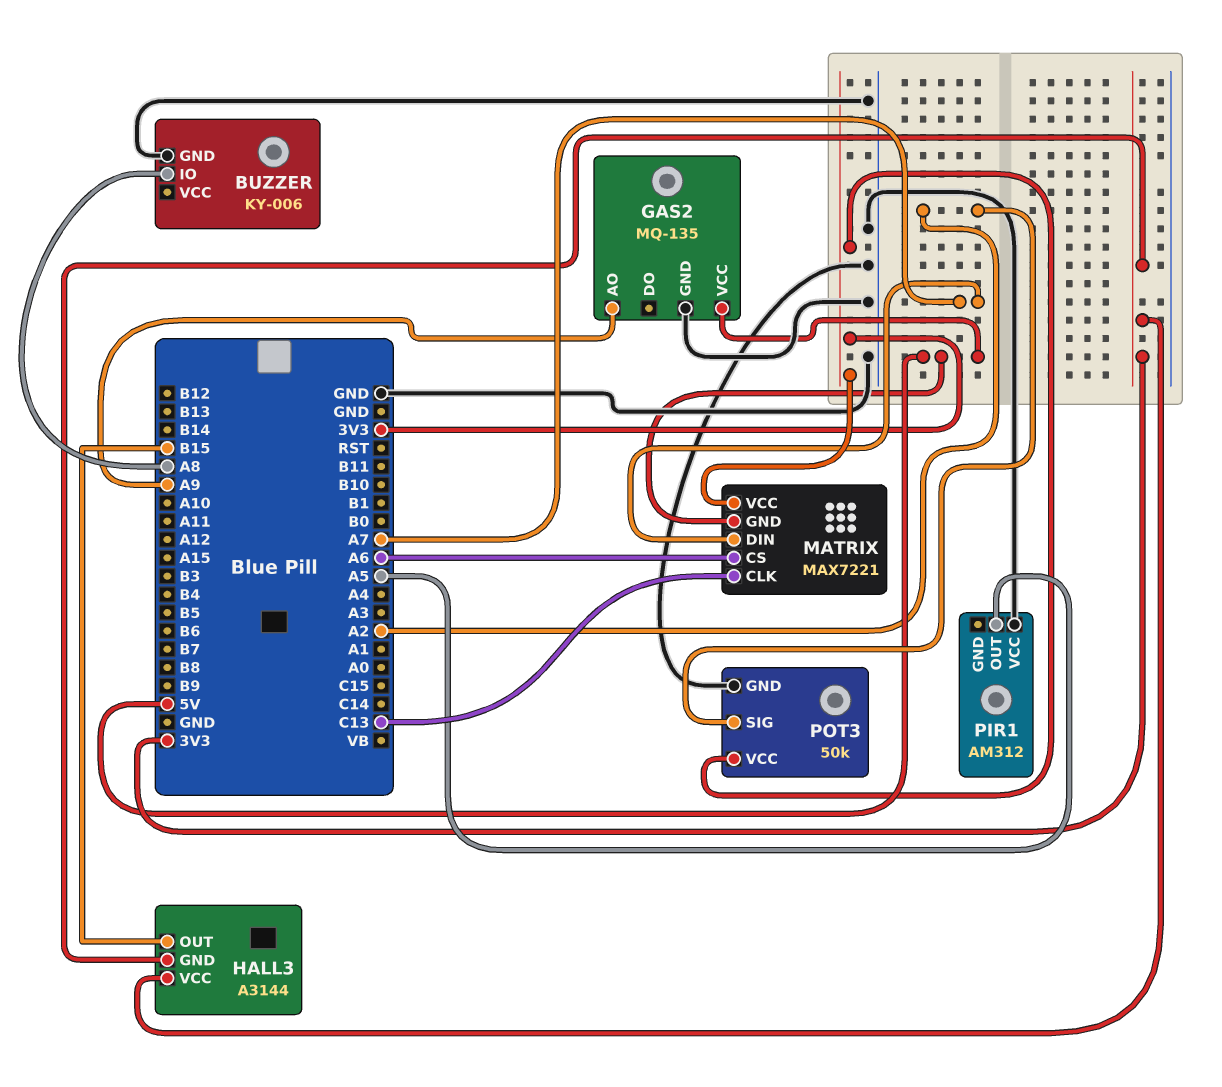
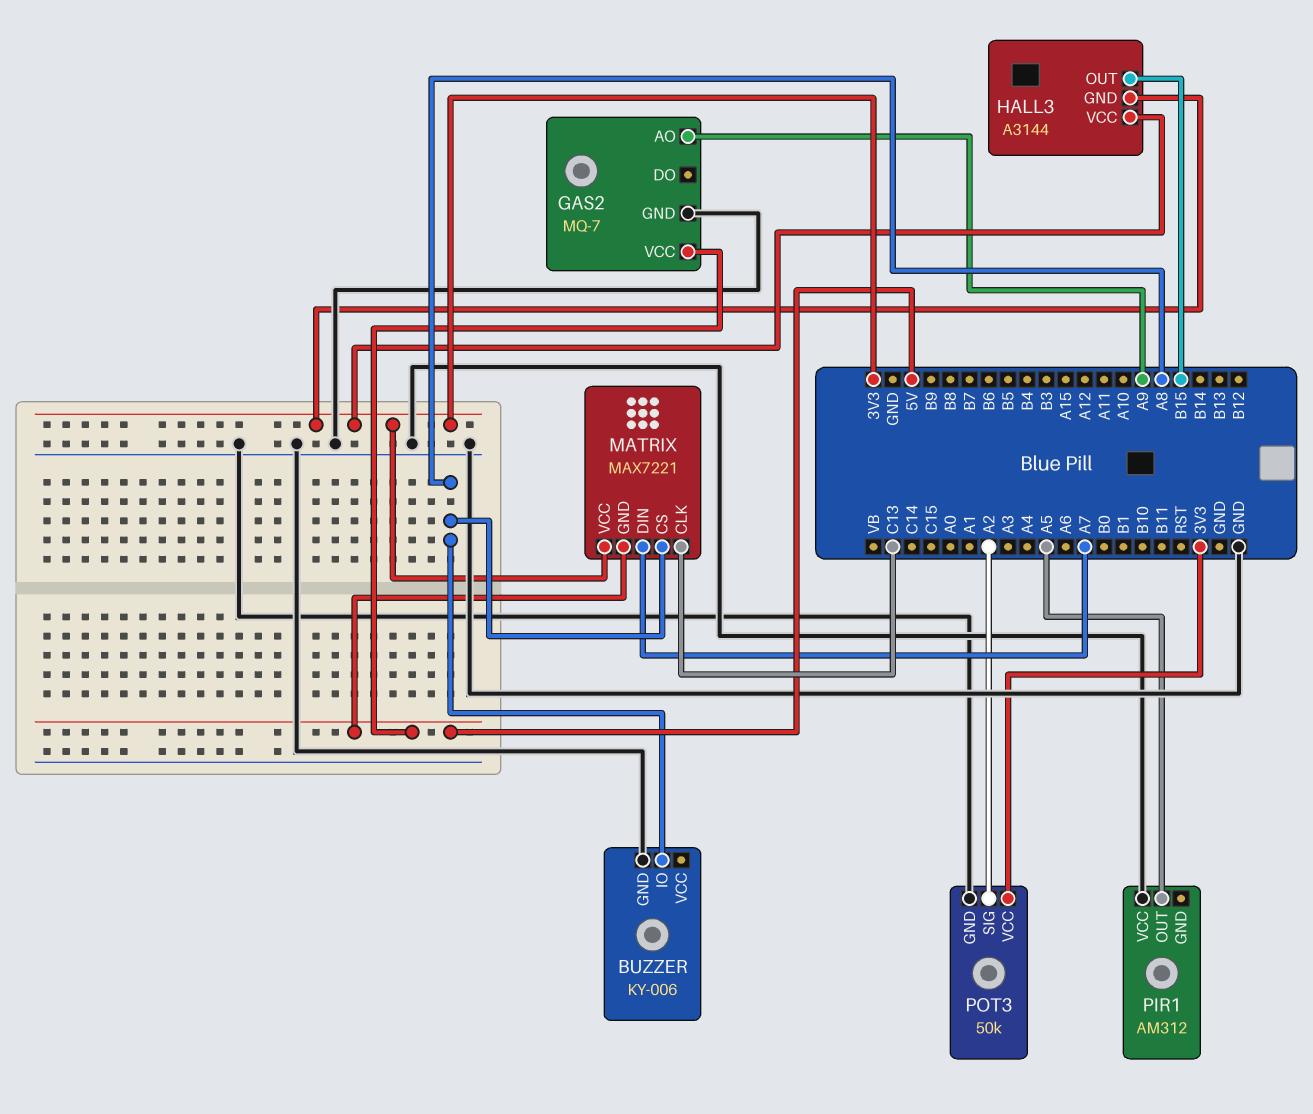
GAS2: MQ-135 -> MQ-7
MATRIX pin CS: A6 -> A8

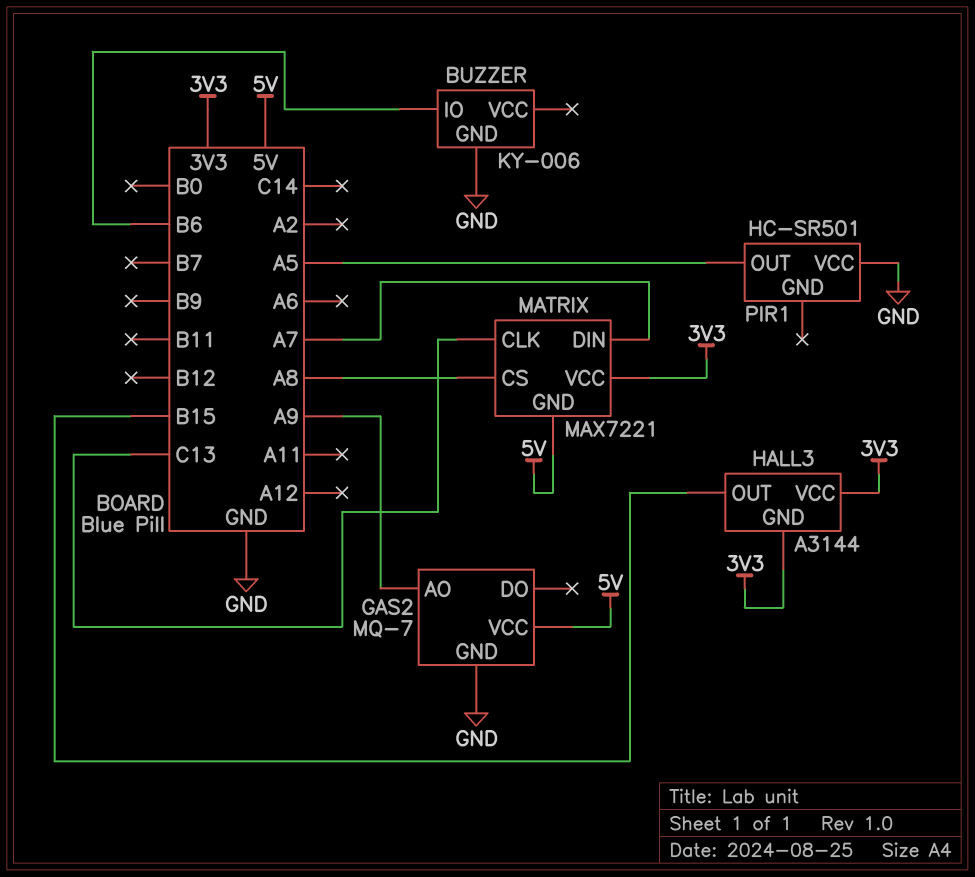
BUZZER pin IO: A8 -> B6
PIR1: AM312 -> HC-SR501
POT3: 50k -> none
POT3 pin GND: GND -> none
POT3 pin SIG: A2 -> none
POT3 pin VCC: 3V3 -> none

